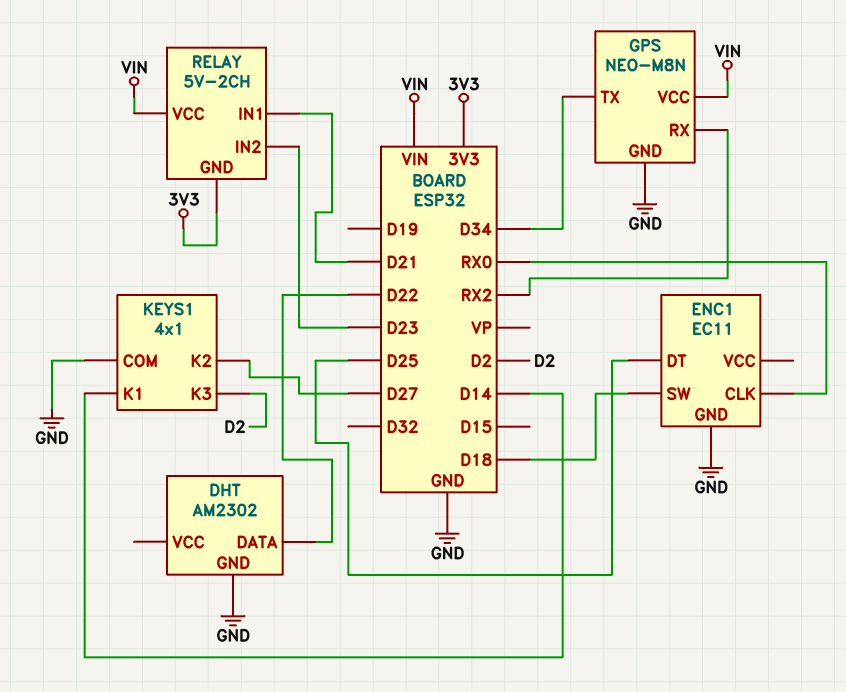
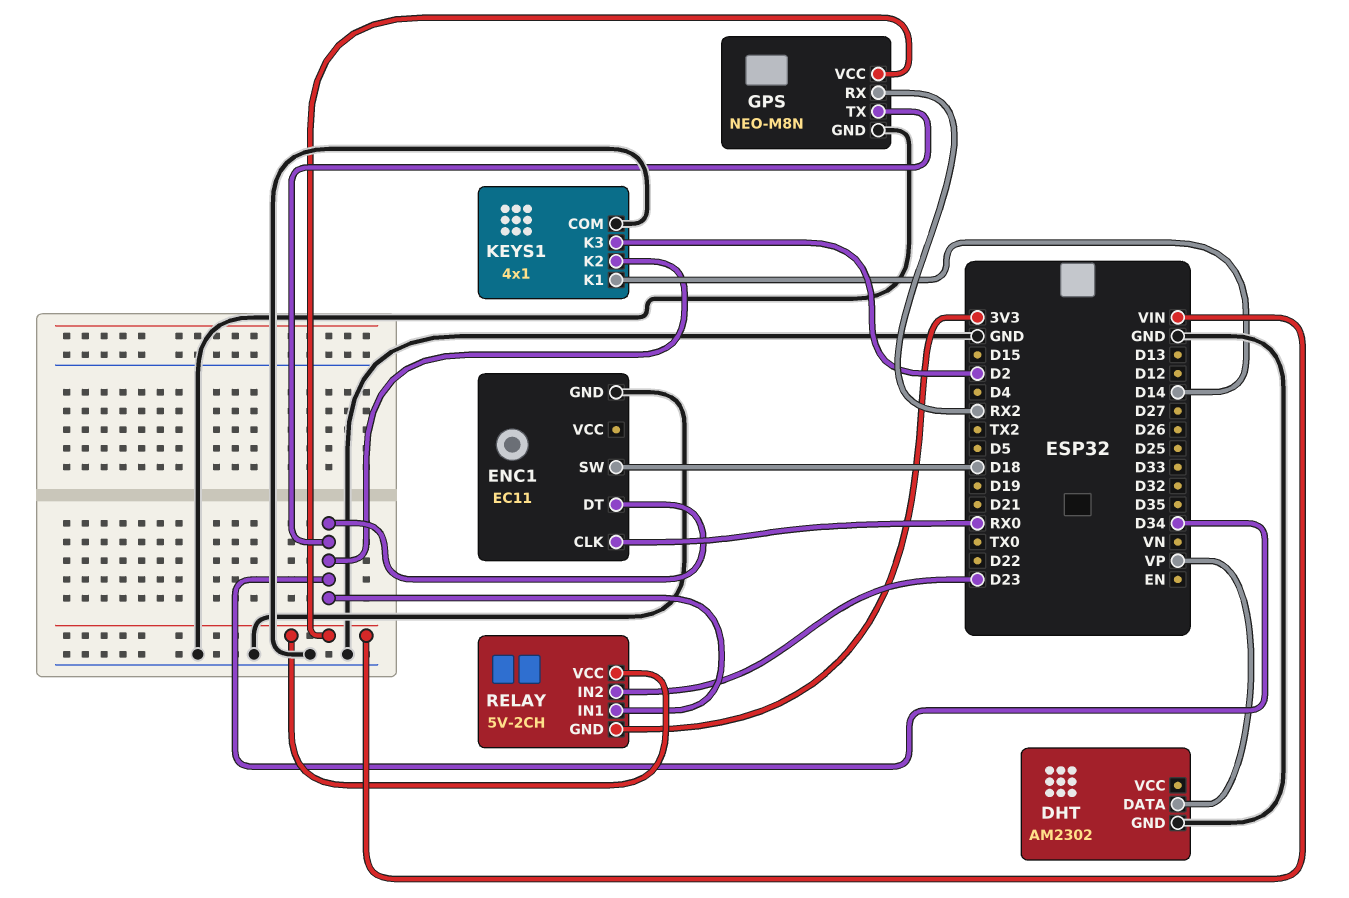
DHT pin DATA: D22 -> VP
ENC1 pin DT: D25 -> D34
KEYS1 pin K2: D27 -> D34
RELAY pin IN1: D21 -> D34

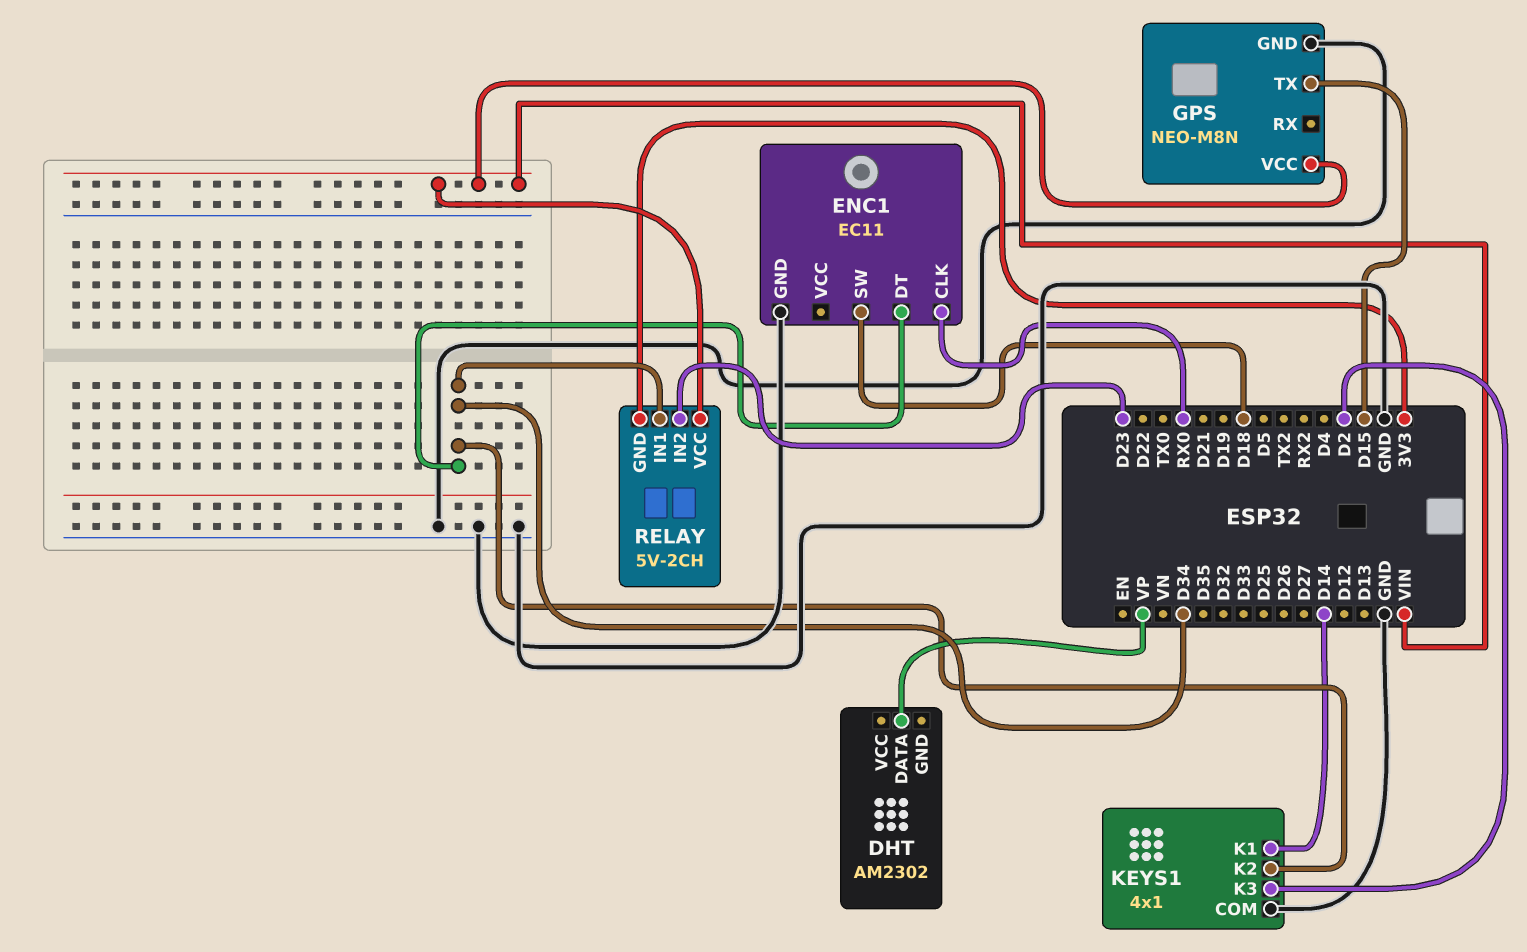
DHT pin GND: GND -> none
GPS pin RX: RX2 -> none
GPS pin TX: D34 -> D15

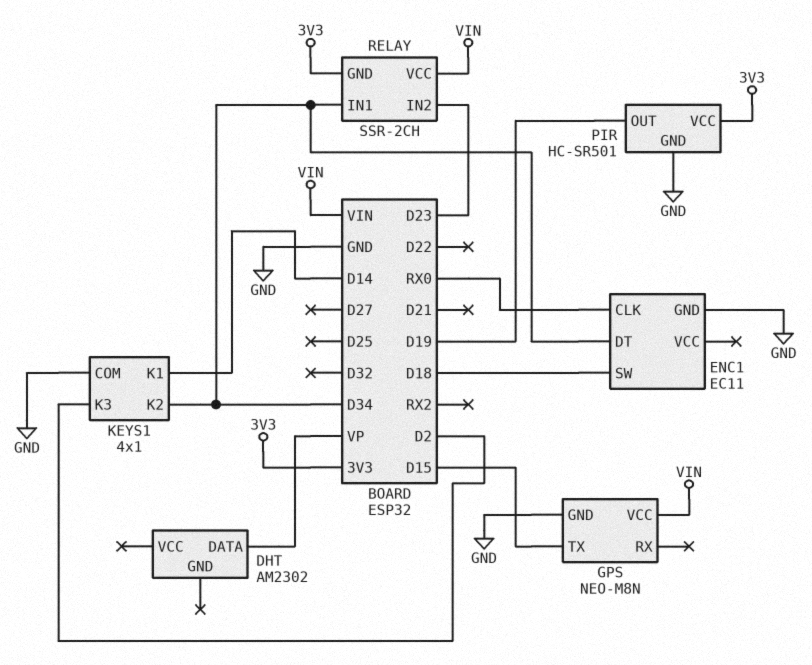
PIR: none -> HC-SR501
PIR pin GND: none -> GND
PIR pin OUT: none -> D19
PIR pin VCC: none -> 3V3
RELAY: 5V-2CH -> SSR-2CH

